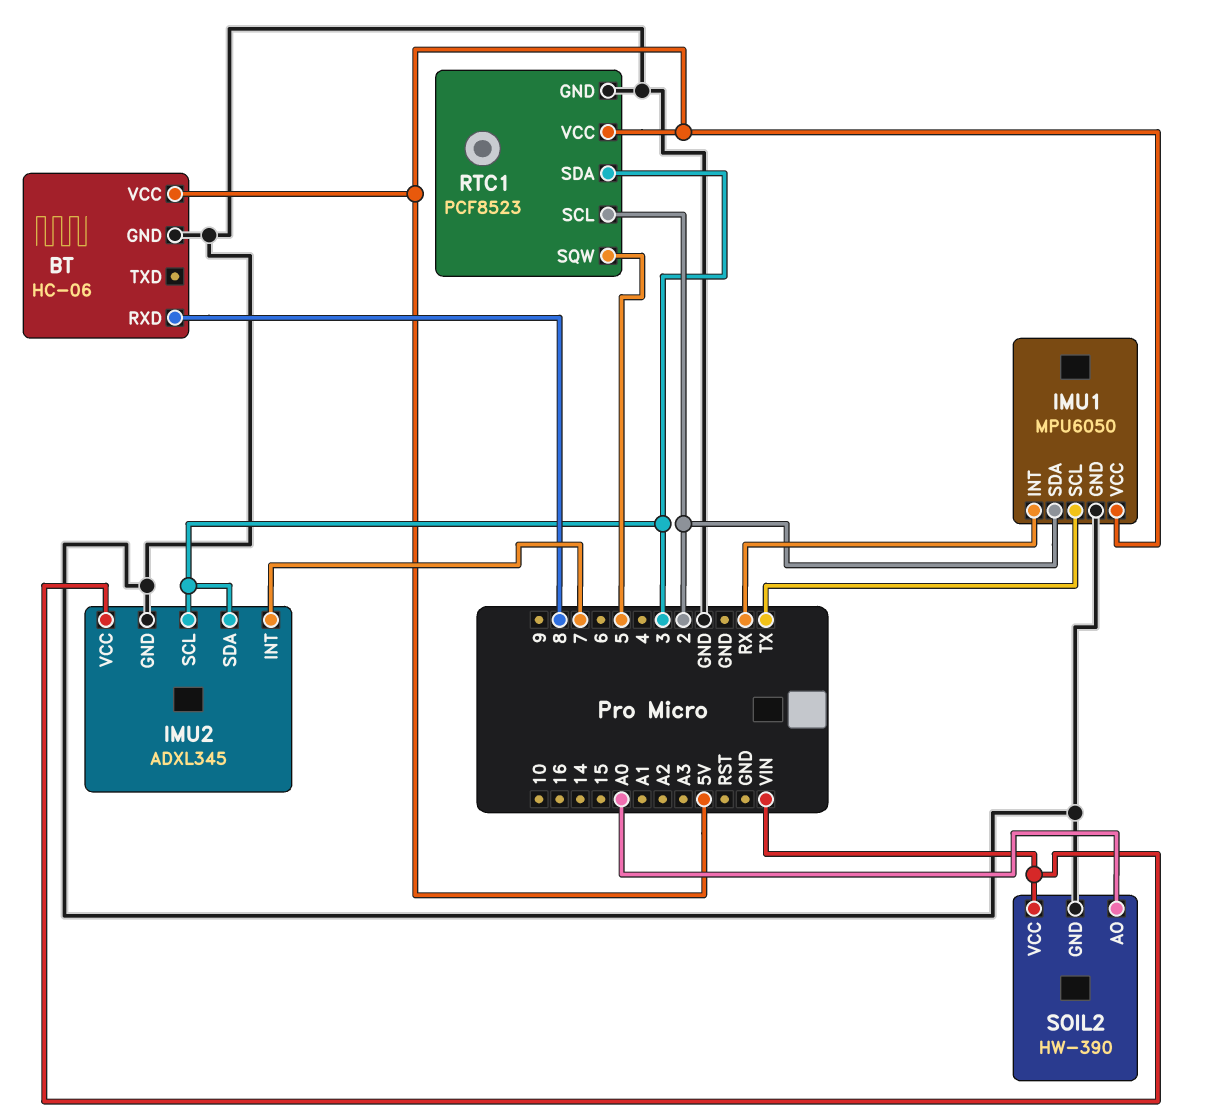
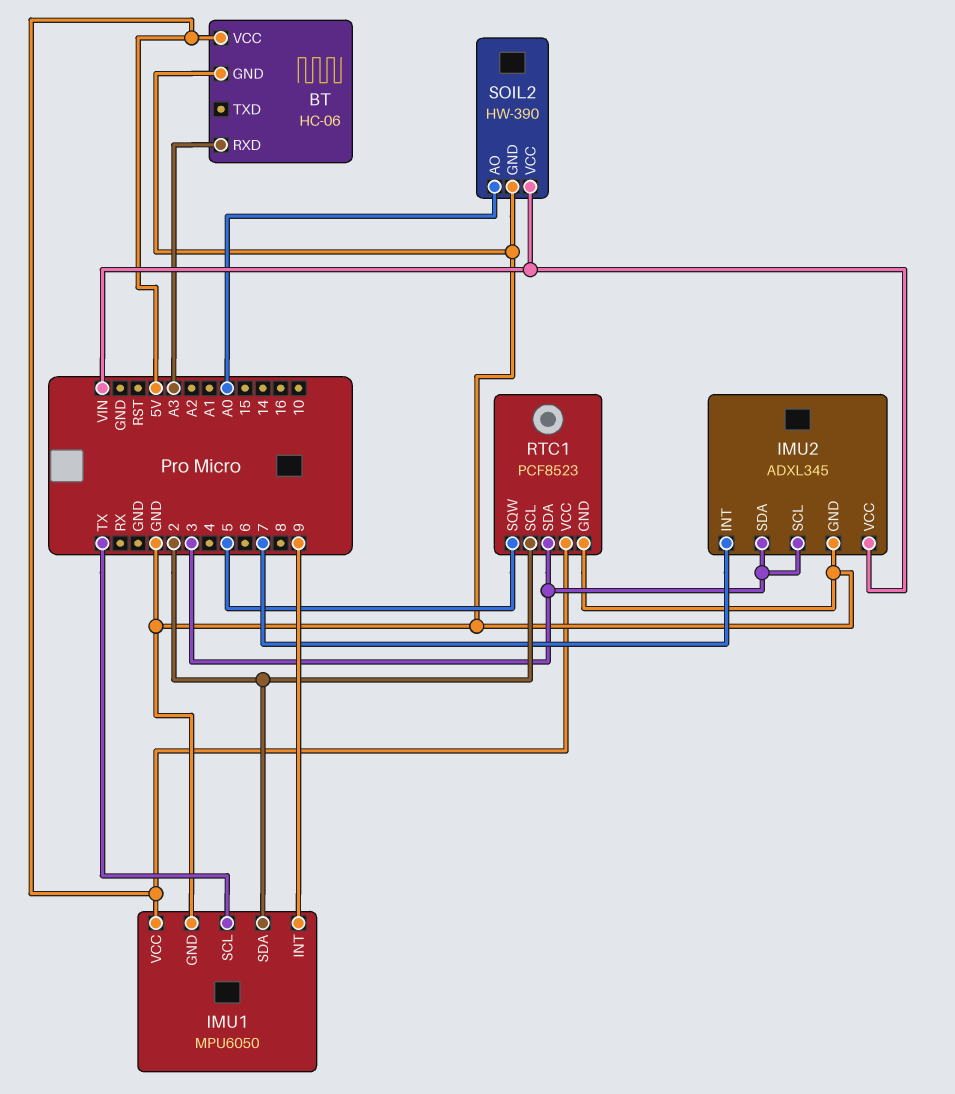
BT pin RXD: 8 -> A3
IMU1 pin INT: RX -> 9

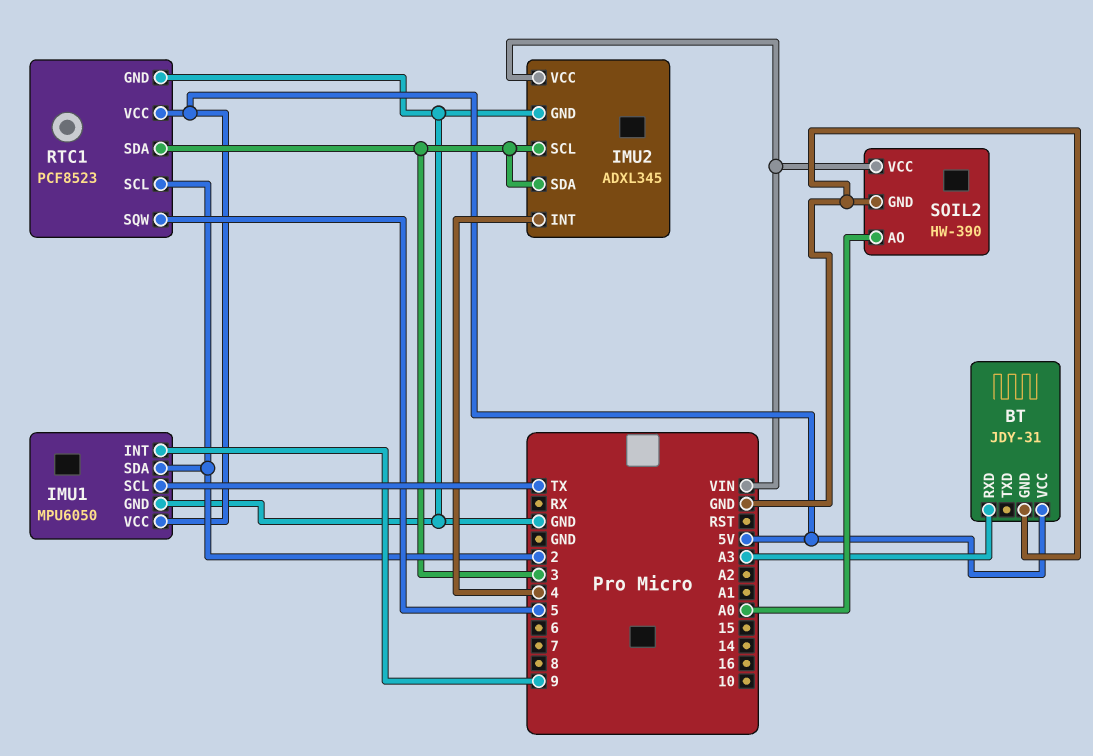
BT: HC-06 -> JDY-31
IMU2 pin INT: 7 -> 4

